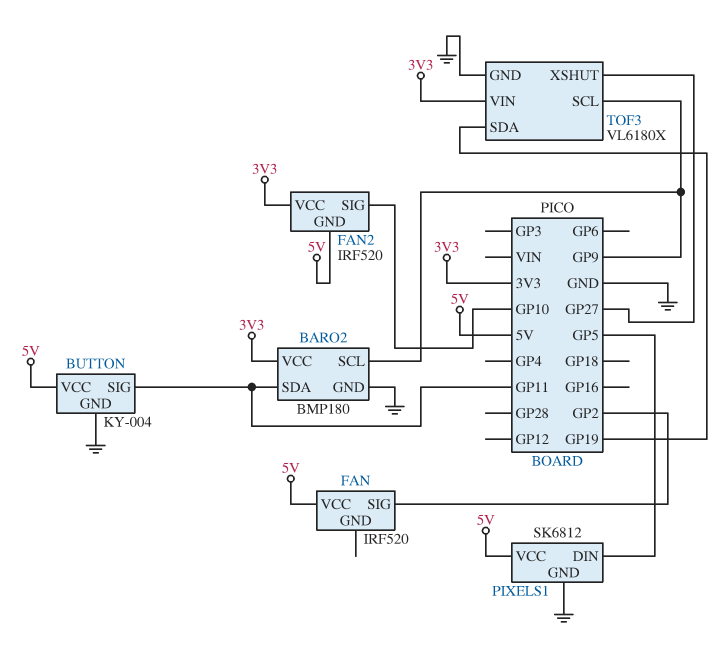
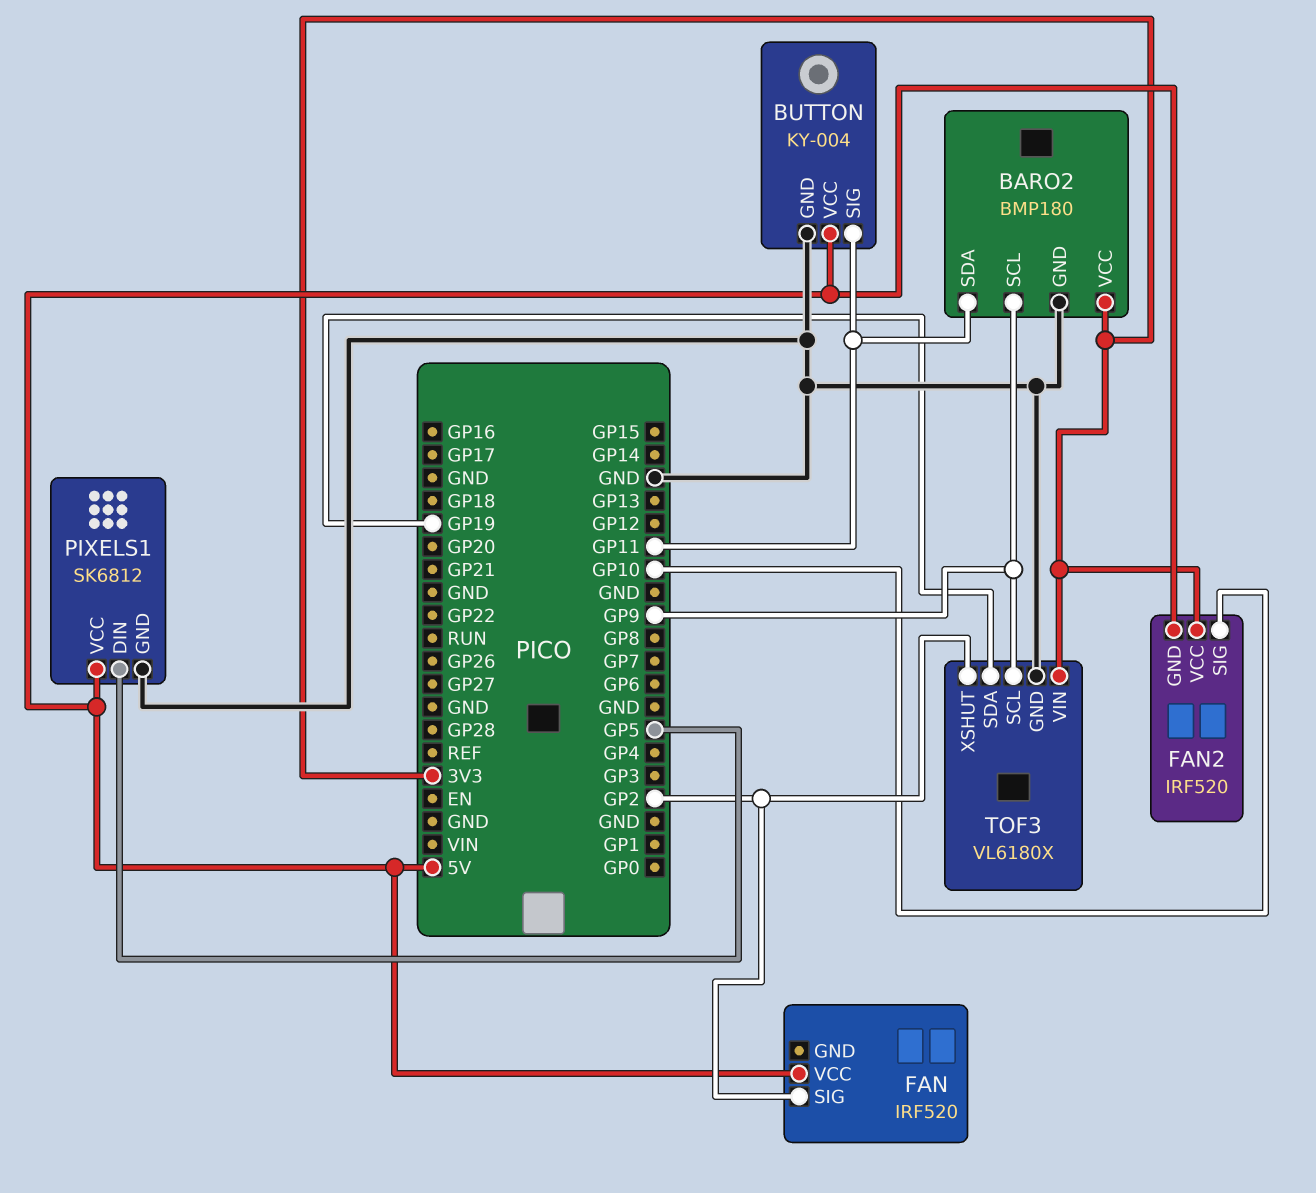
TOF3 pin XSHUT: GP27 -> GP2

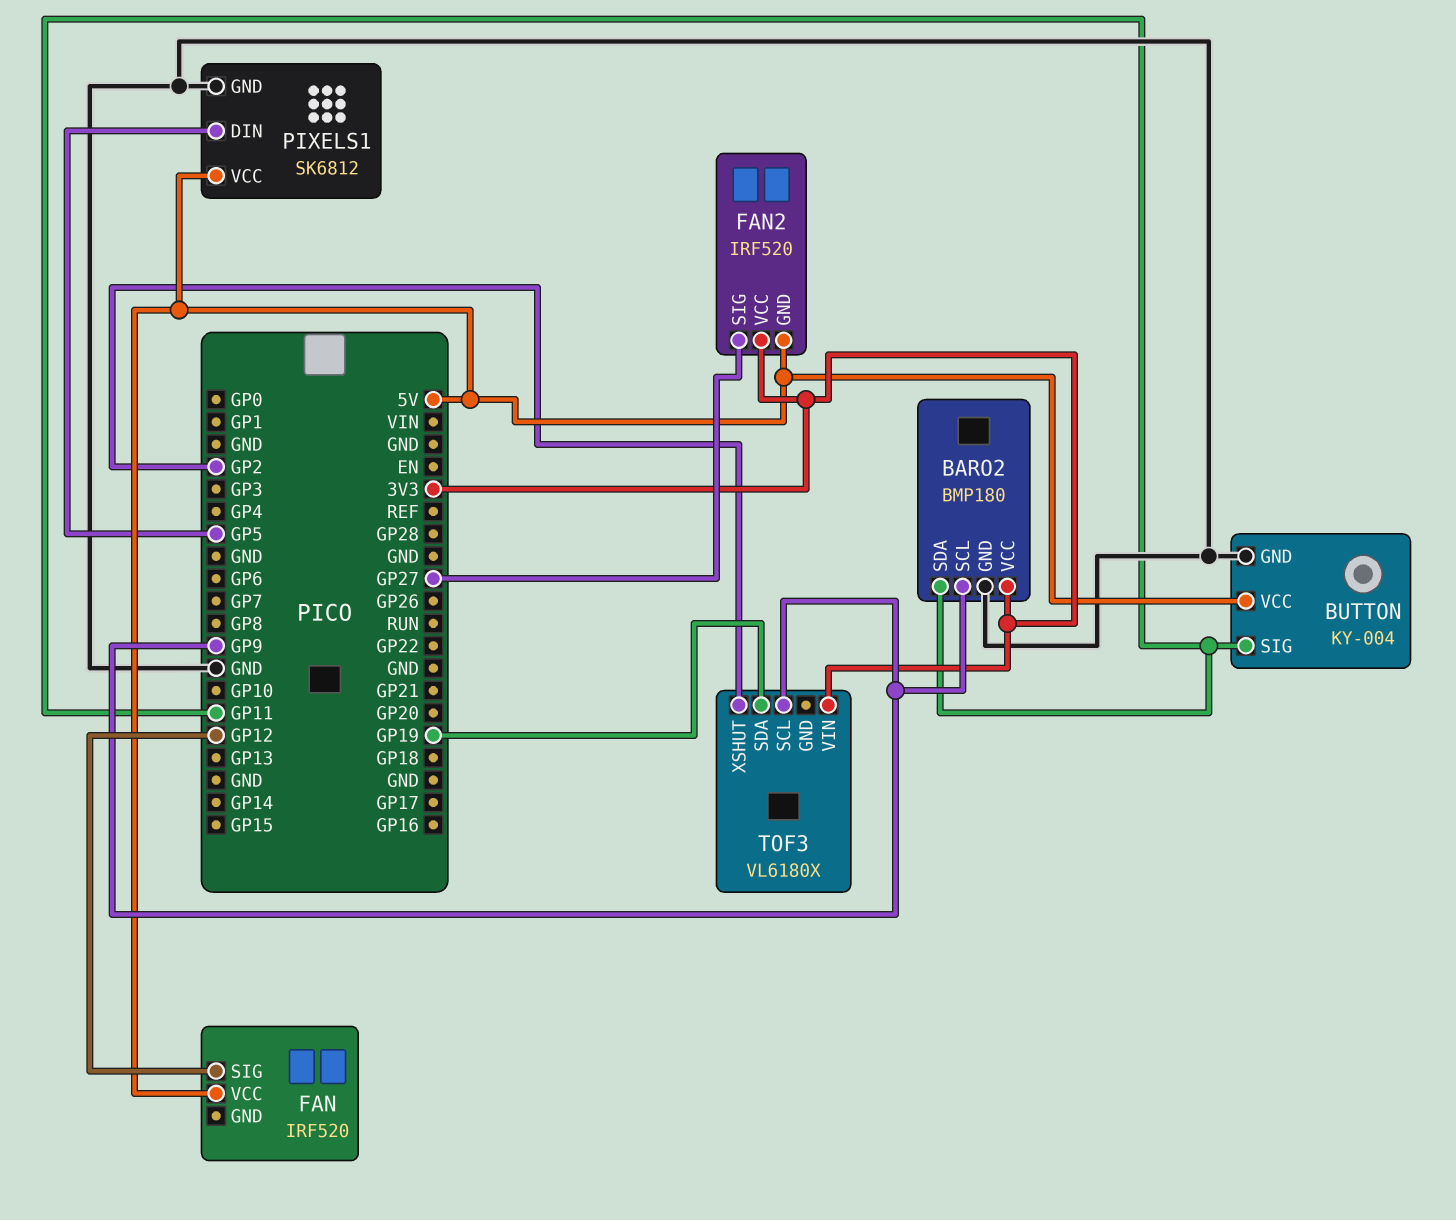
FAN pin SIG: GP2 -> GP12
FAN2 pin SIG: GP10 -> GP27
TOF3 pin GND: GND -> none

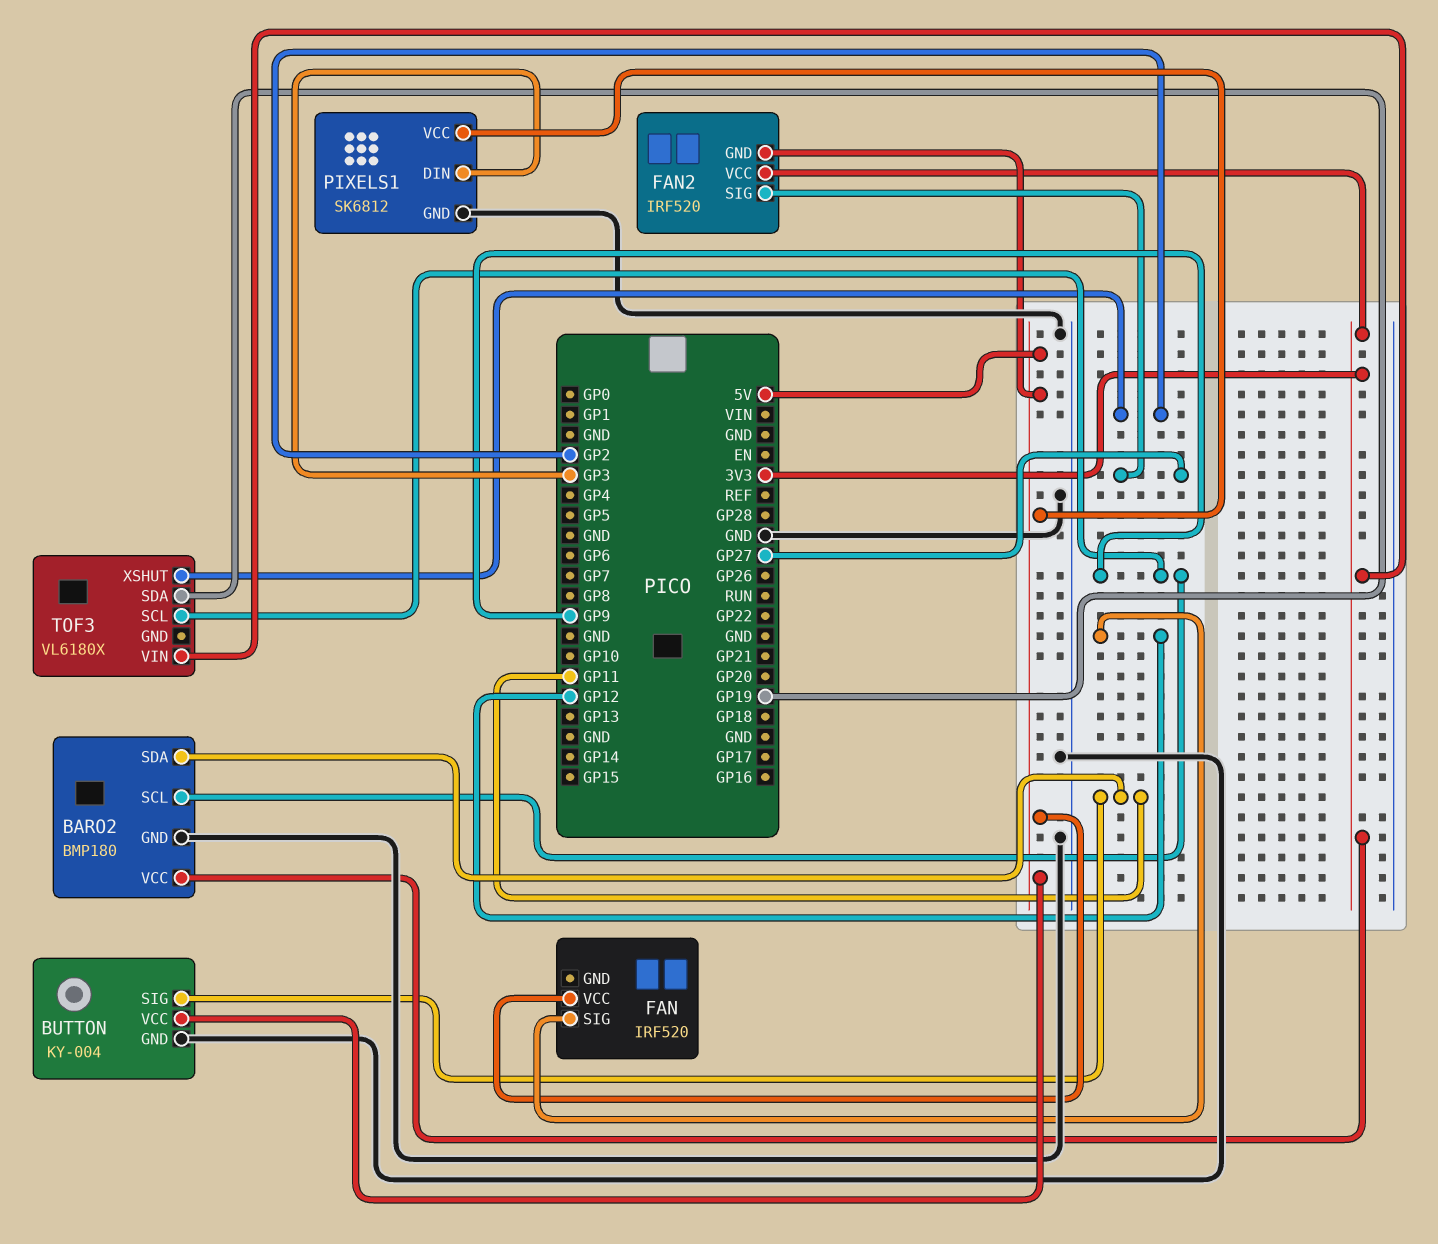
PIXELS1 pin DIN: GP5 -> GP3

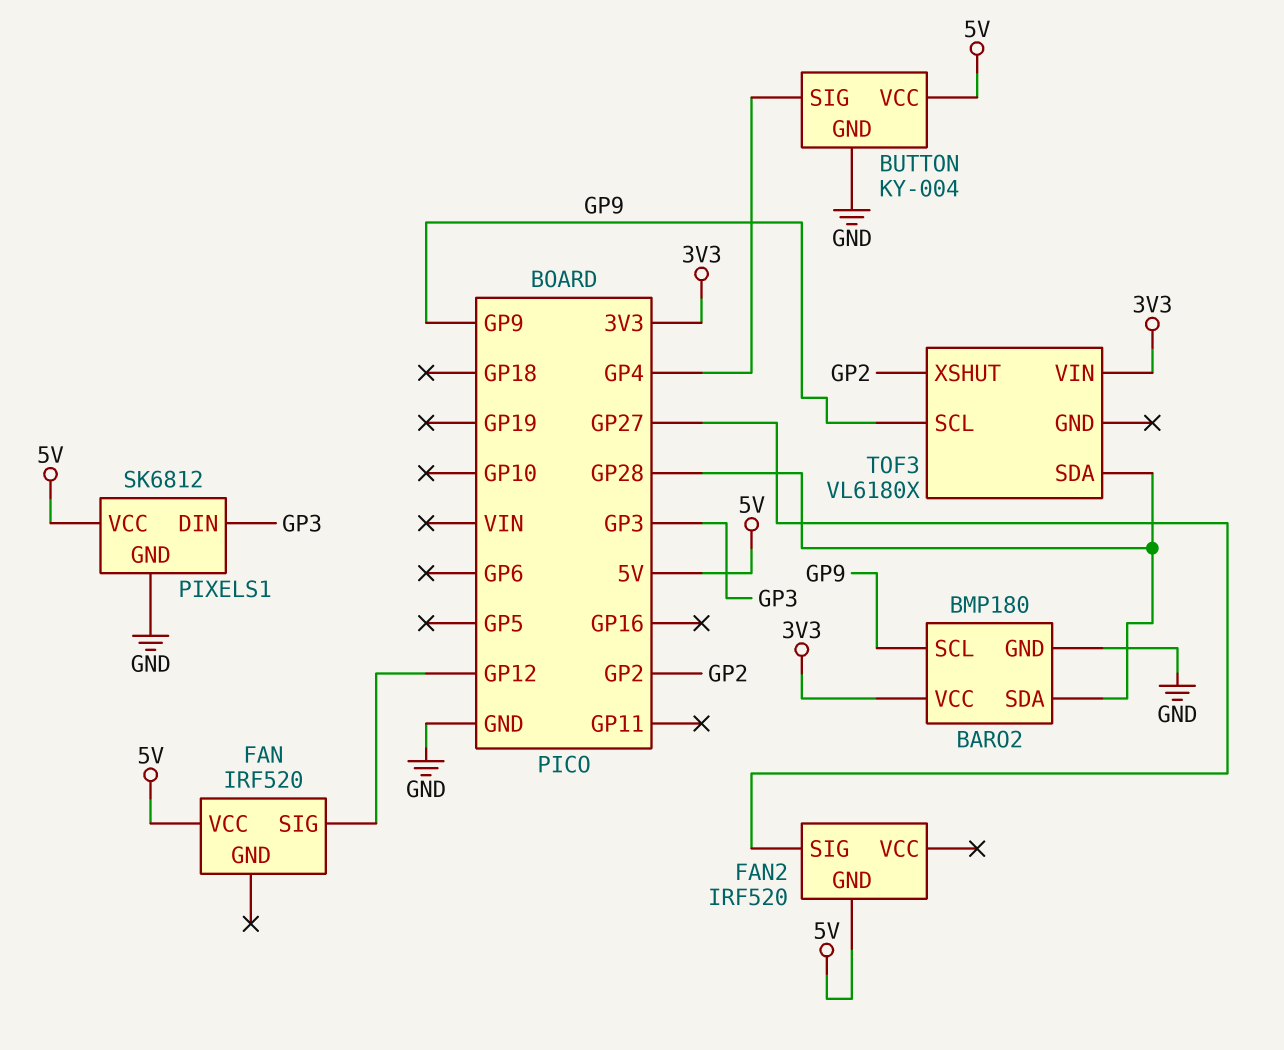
BARO2 pin SDA: GP11 -> GP28
BUTTON pin SIG: GP11 -> GP4
FAN2 pin VCC: 3V3 -> none
TOF3 pin SDA: GP19 -> GP28

